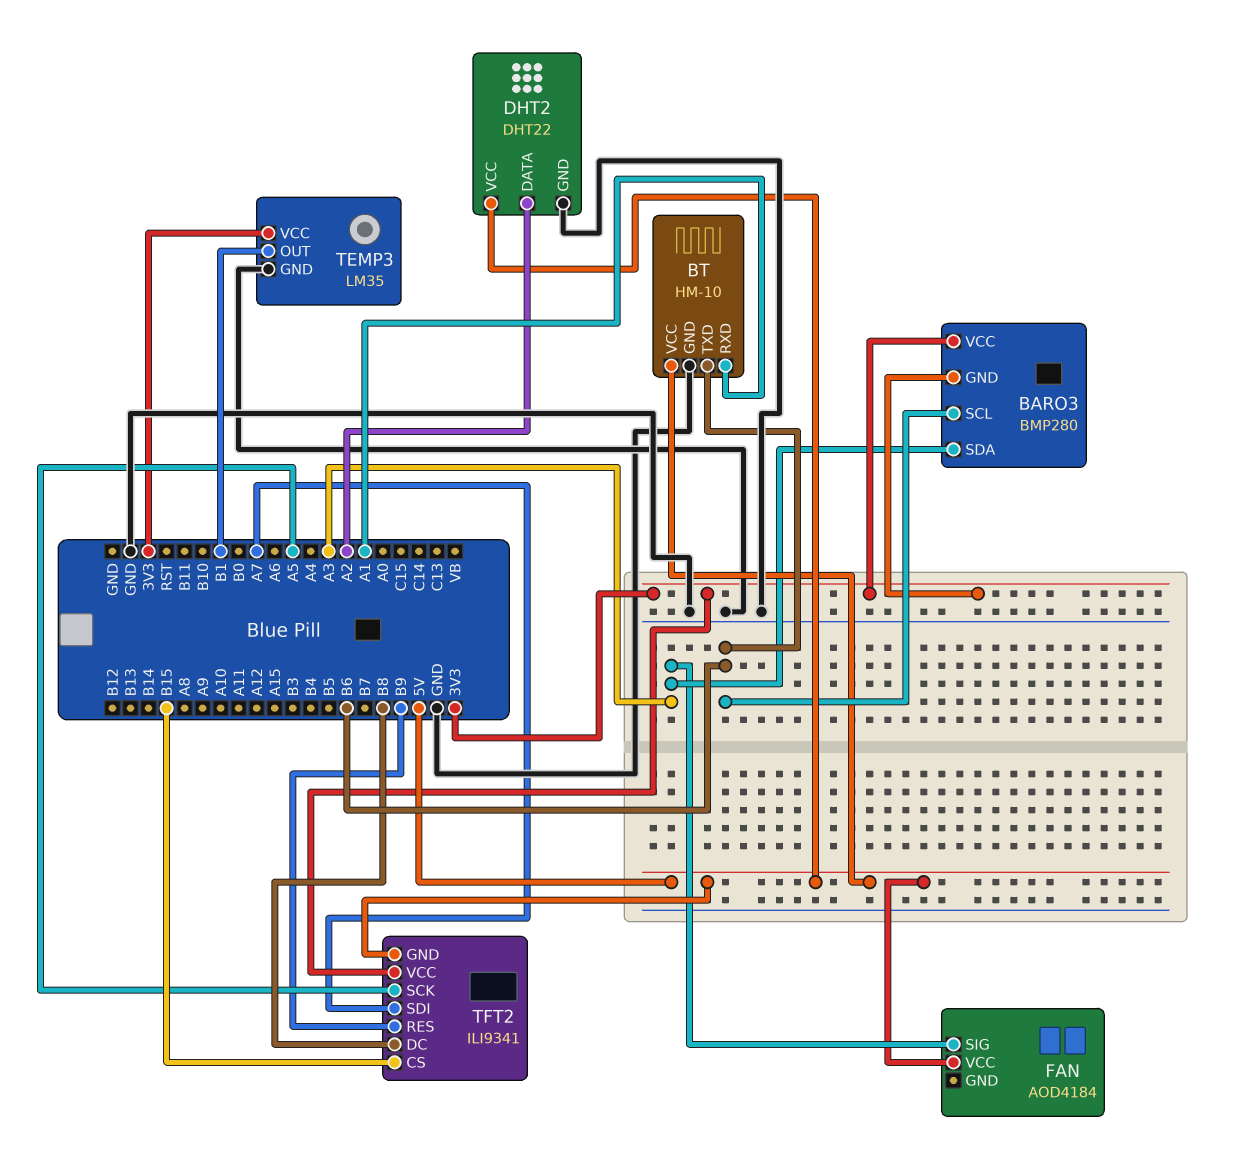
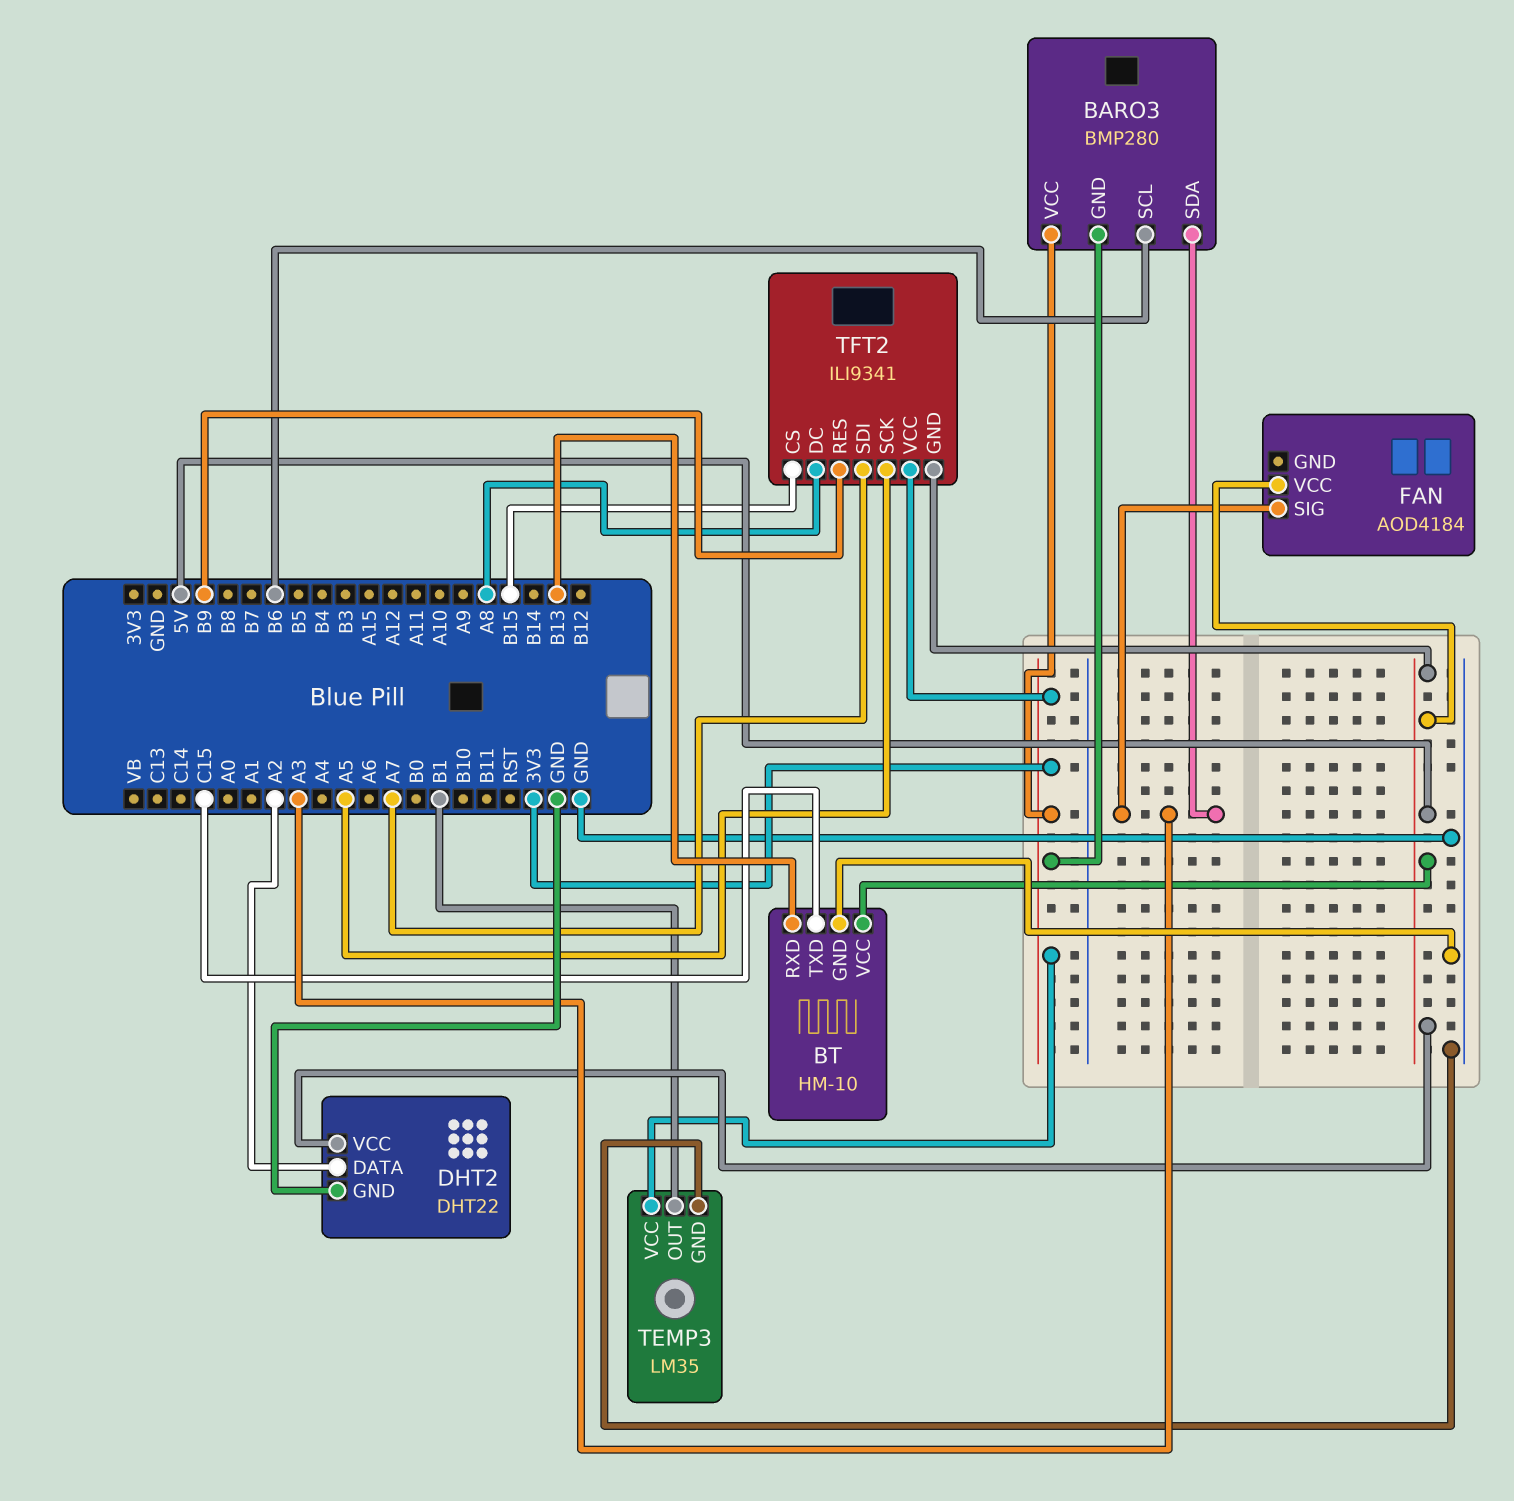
BT pin RXD: A1 -> B13
BT pin TXD: B6 -> C15
TFT2 pin DC: B8 -> A8

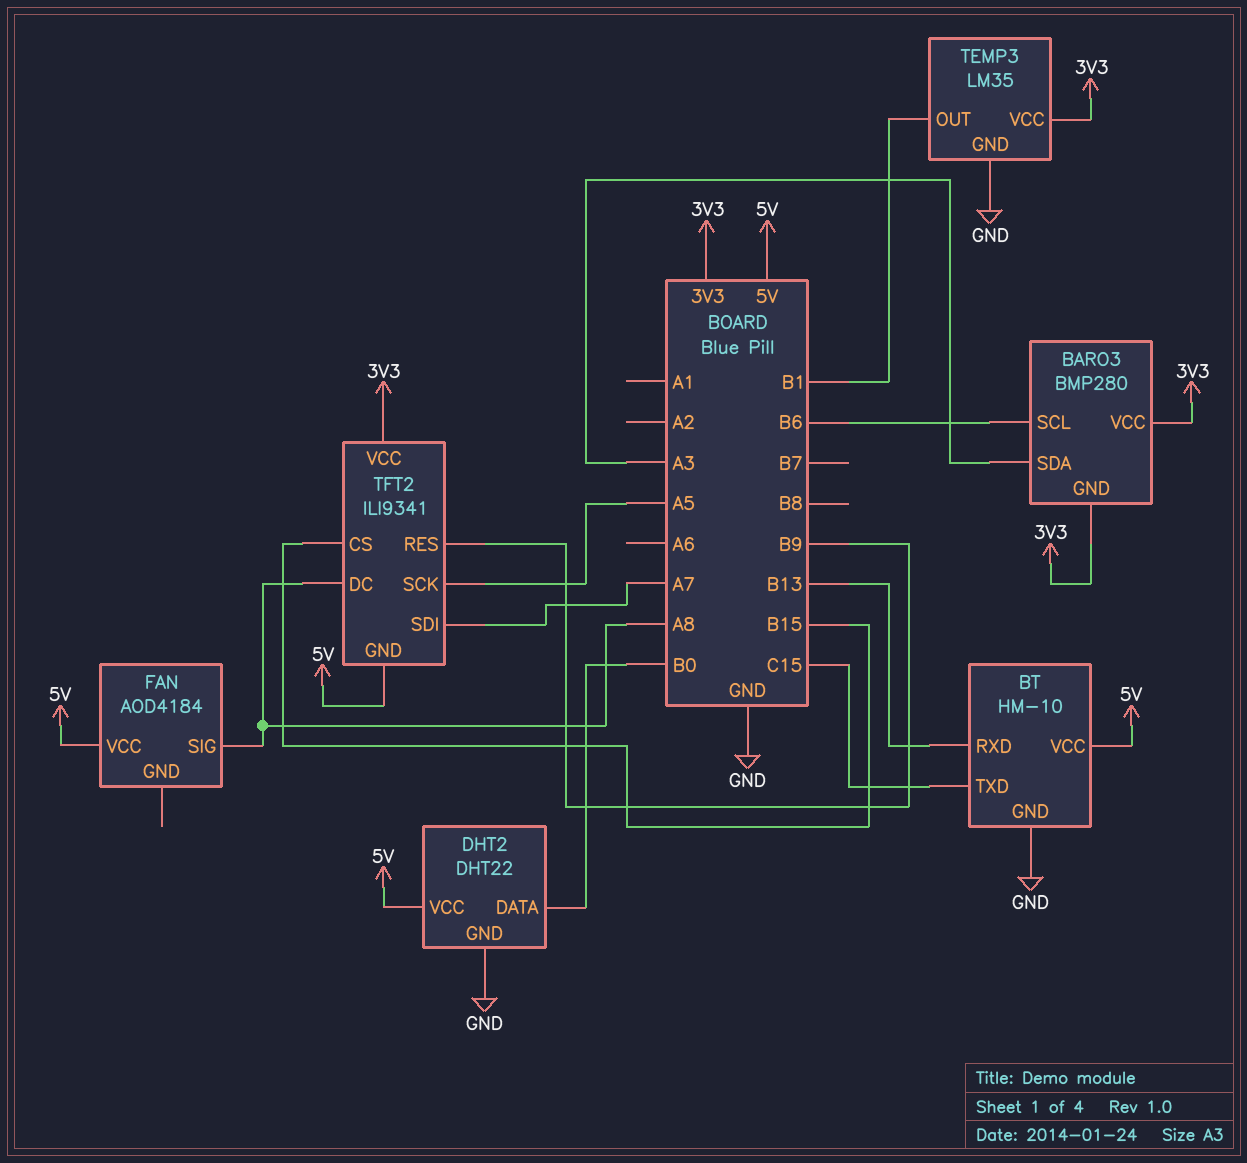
DHT2 pin DATA: A2 -> B0
FAN pin SIG: A3 -> A8

